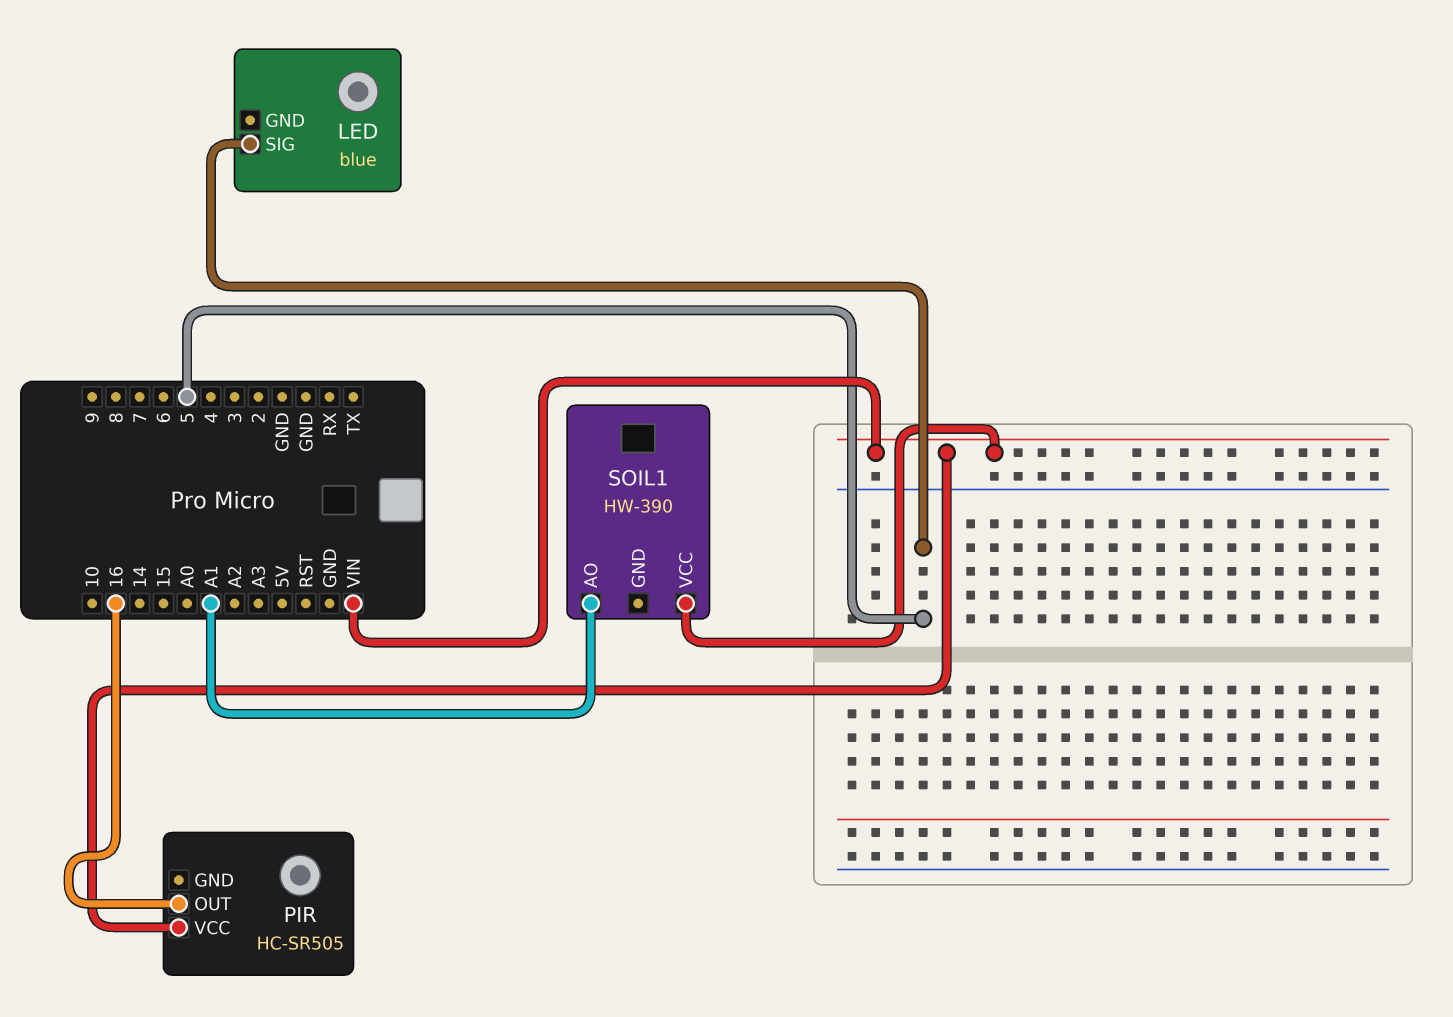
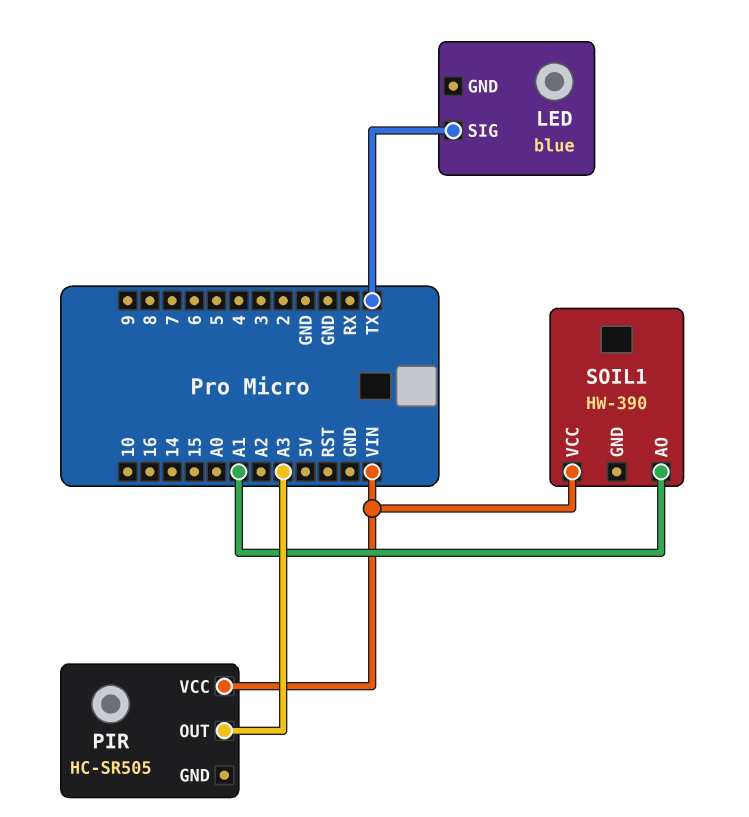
LED pin SIG: 5 -> TX
PIR pin OUT: 16 -> A3

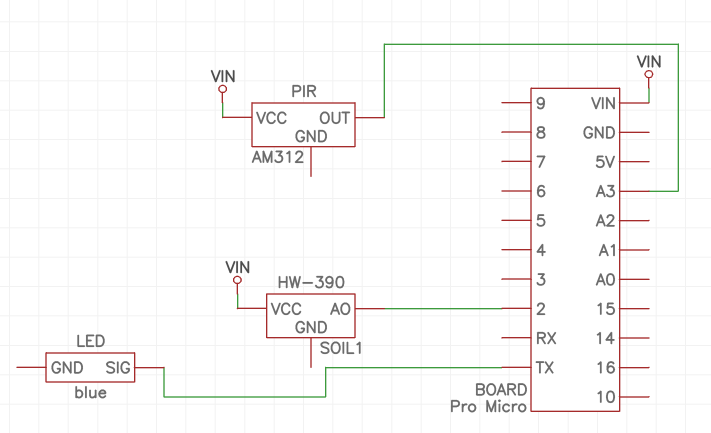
PIR: HC-SR505 -> AM312
SOIL1 pin AO: A1 -> 2

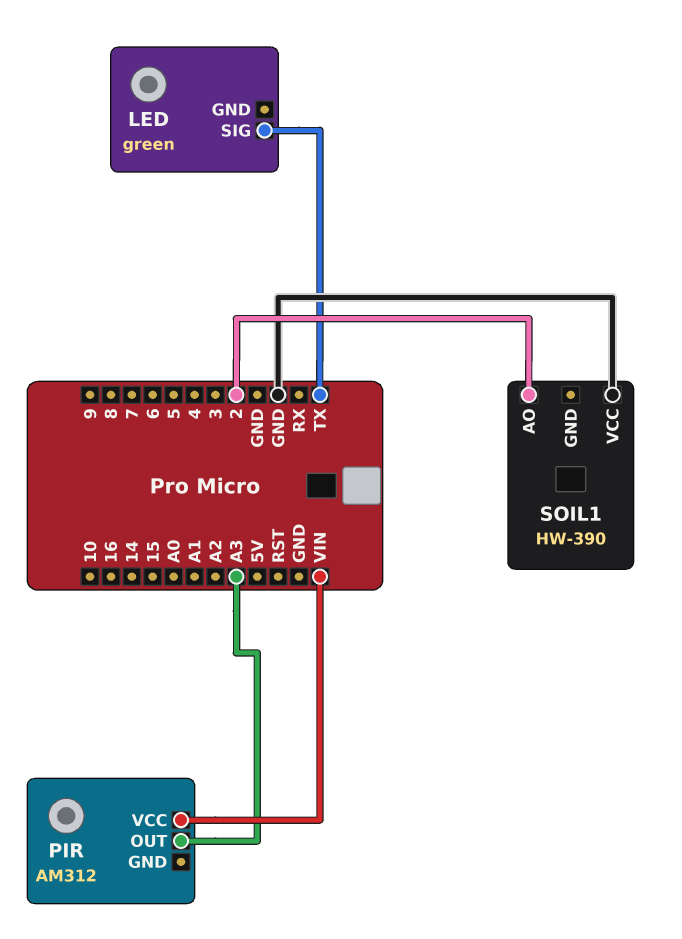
LED: blue -> green
SOIL1 pin VCC: VIN -> GND

